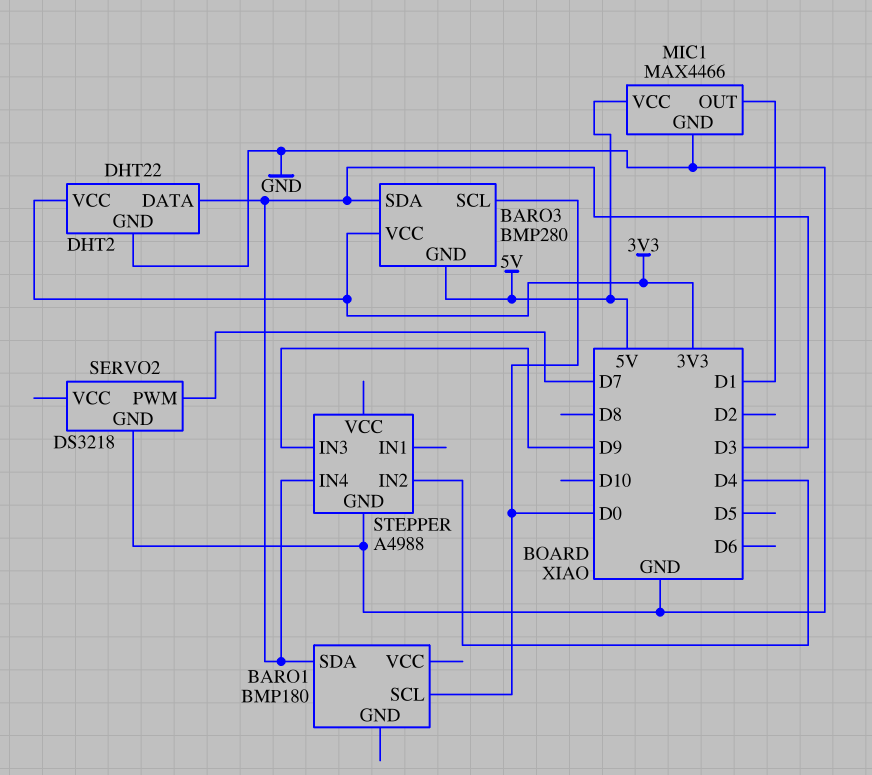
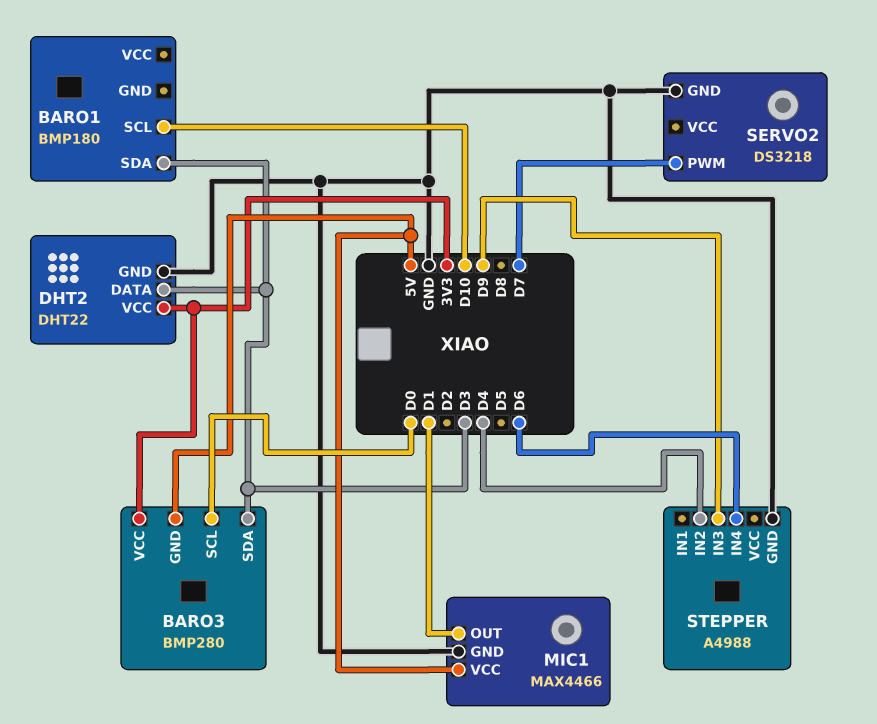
BARO1 pin SCL: D0 -> D10
STEPPER pin IN4: D3 -> D6

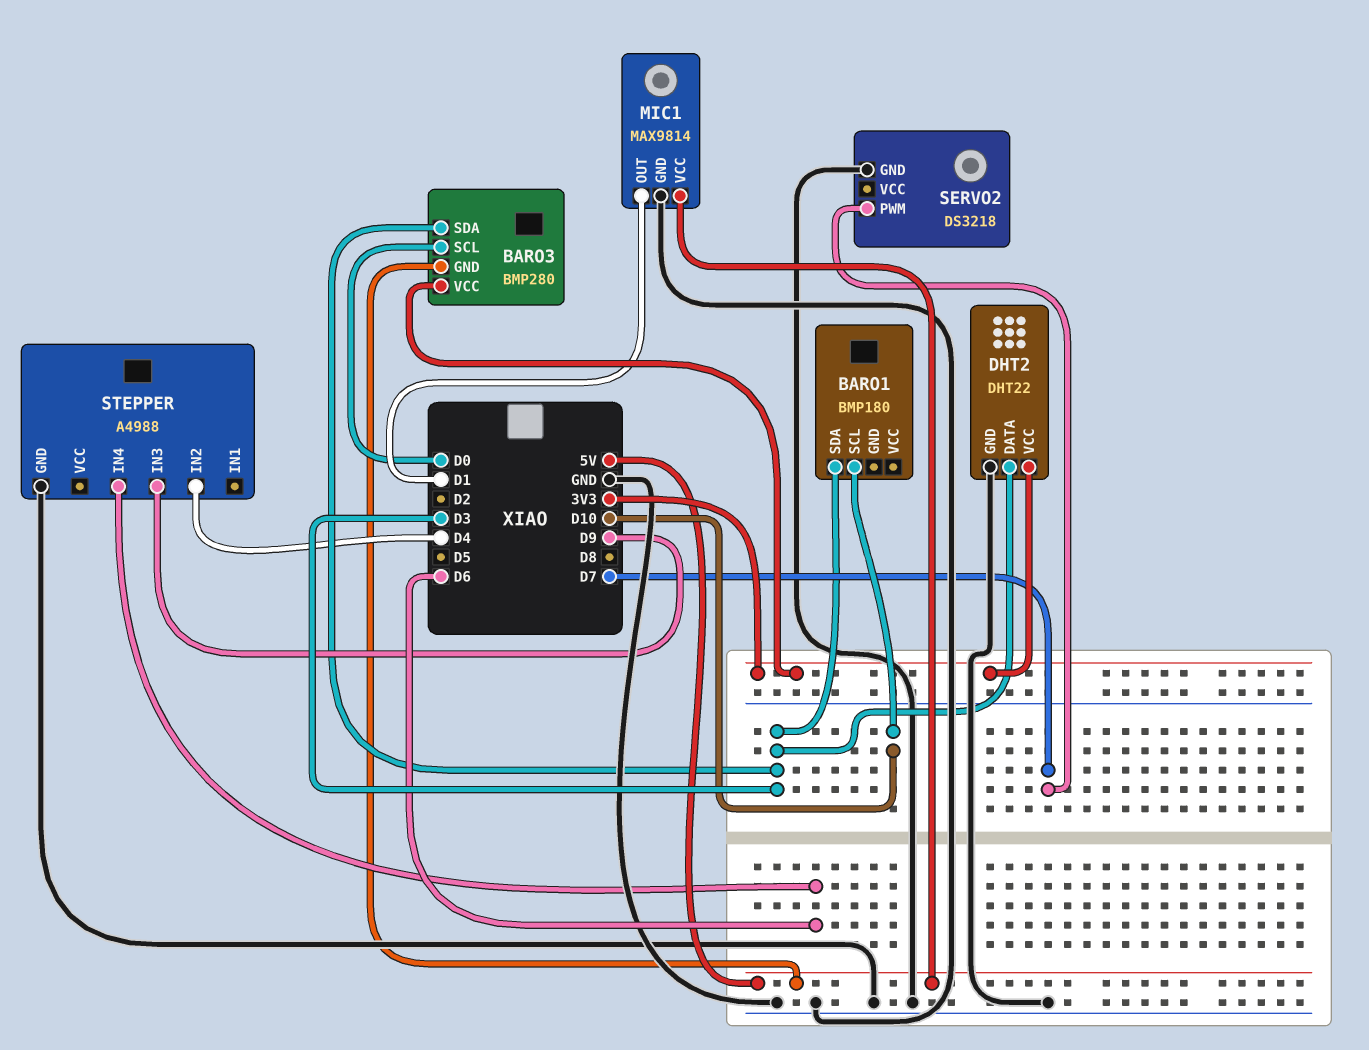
MIC1: MAX4466 -> MAX9814

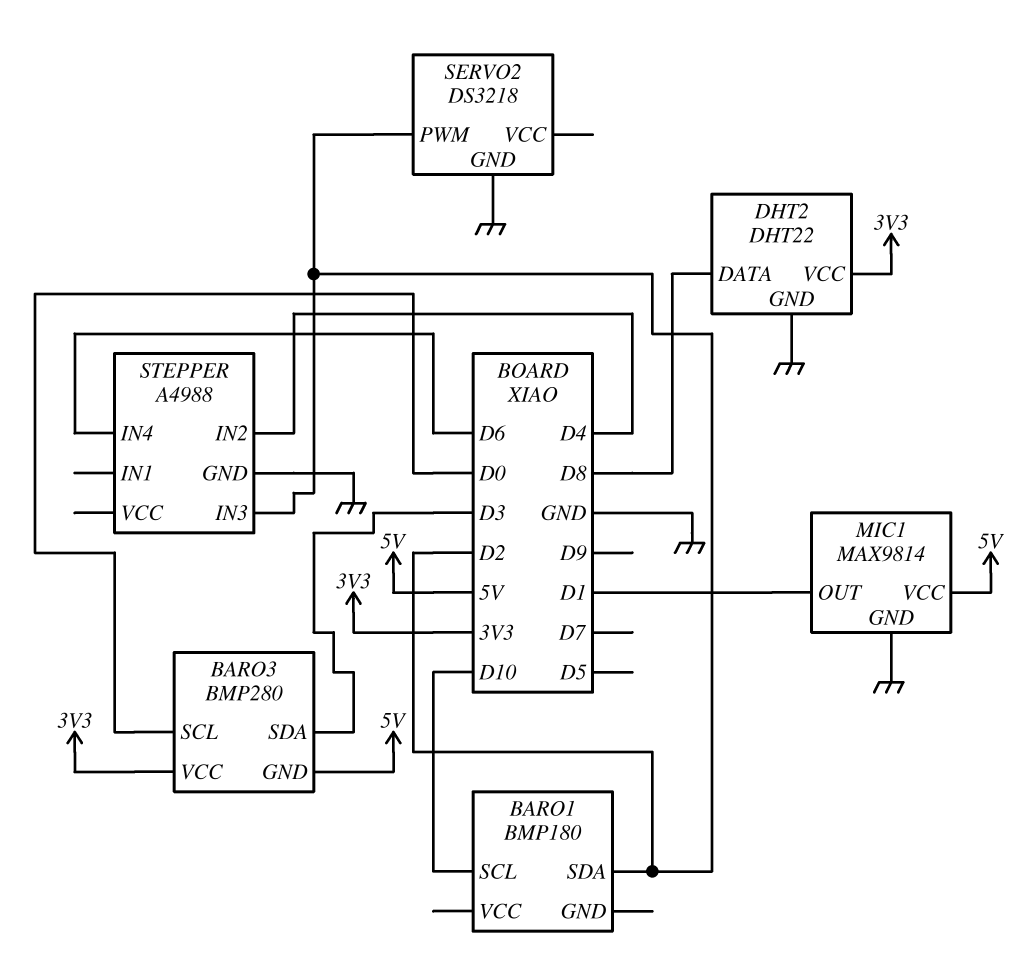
BARO1 pin SDA: D3 -> D2
DHT2 pin DATA: D3 -> D8
SERVO2 pin PWM: D7 -> D2
STEPPER pin IN3: D9 -> D2

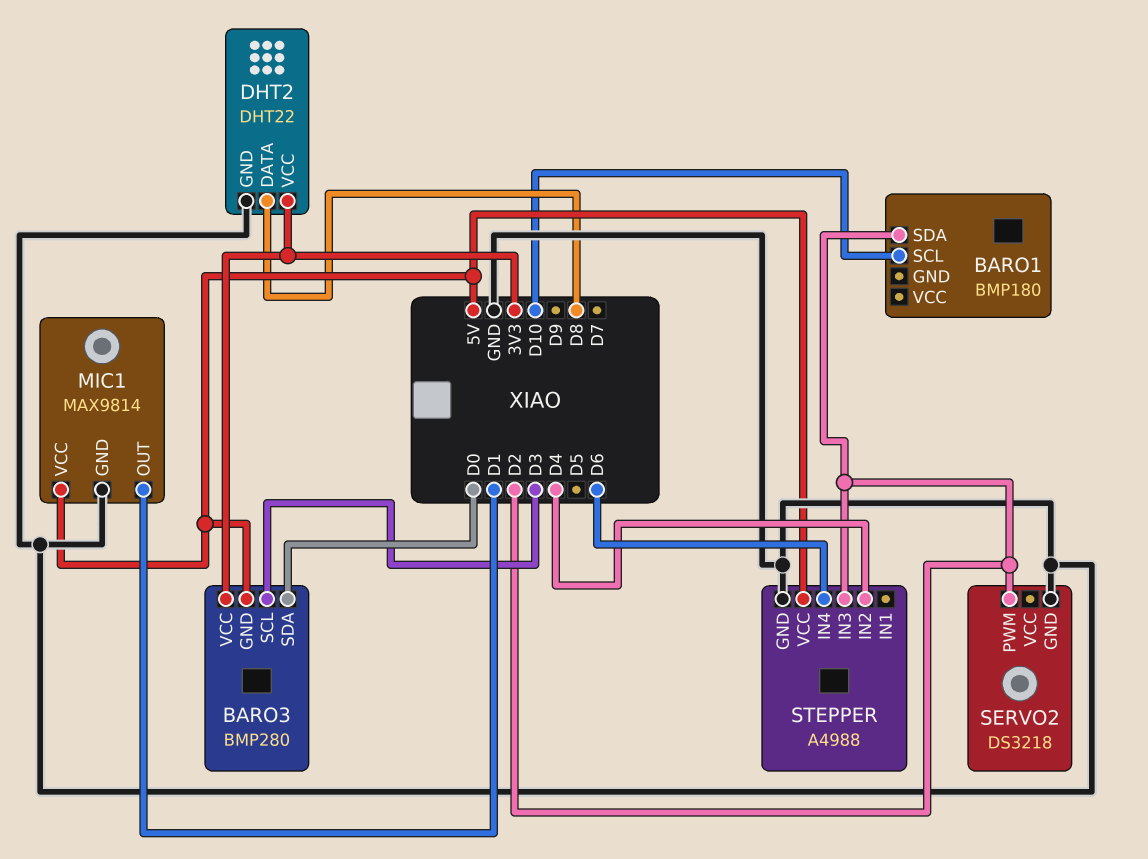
BARO3 pin SCL: D0 -> D3
BARO3 pin SDA: D3 -> D0
STEPPER pin VCC: none -> 5V

